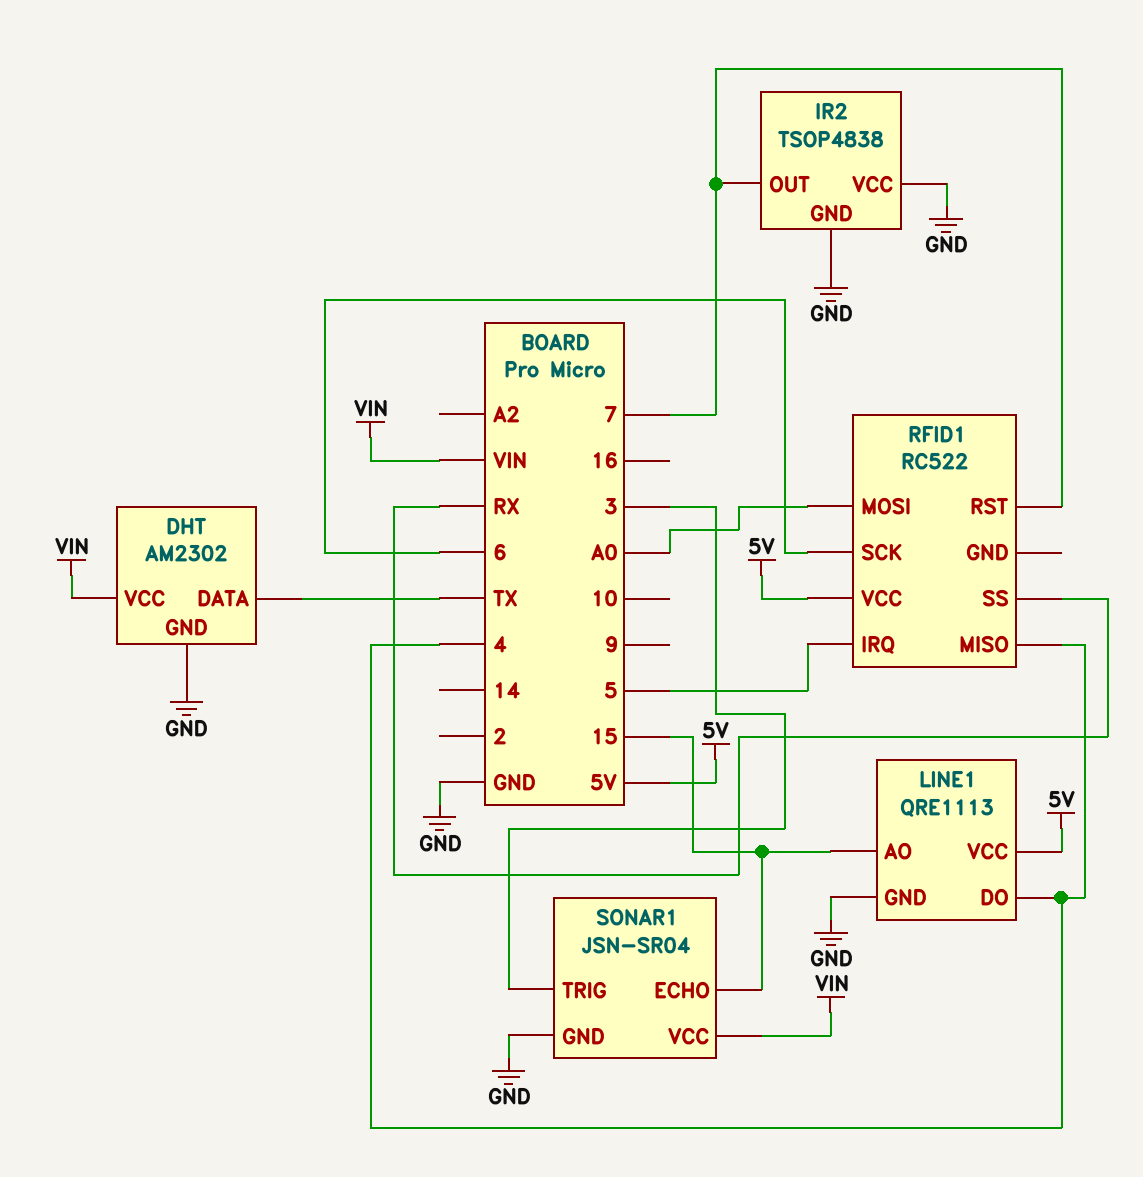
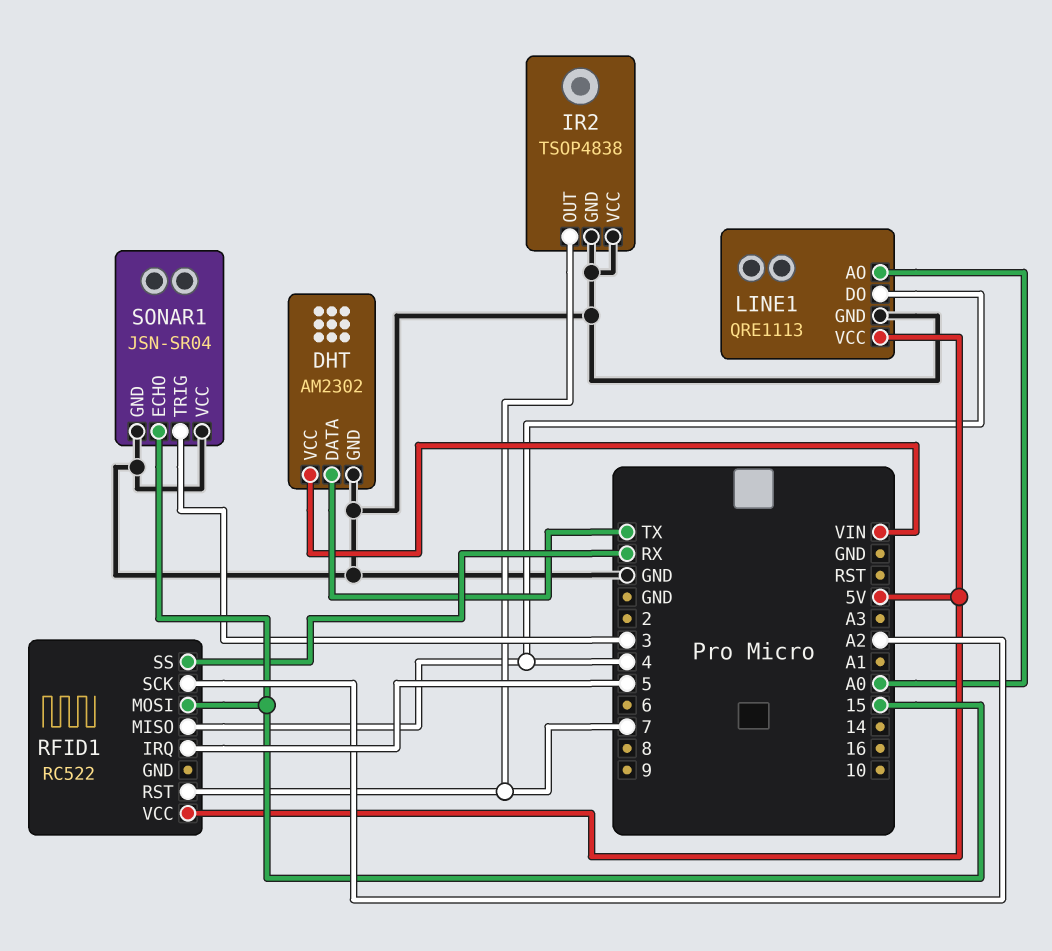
LINE1 pin AO: 15 -> A0
RFID1 pin MOSI: A0 -> 15
RFID1 pin SCK: 6 -> A2
SONAR1 pin VCC: VIN -> GND

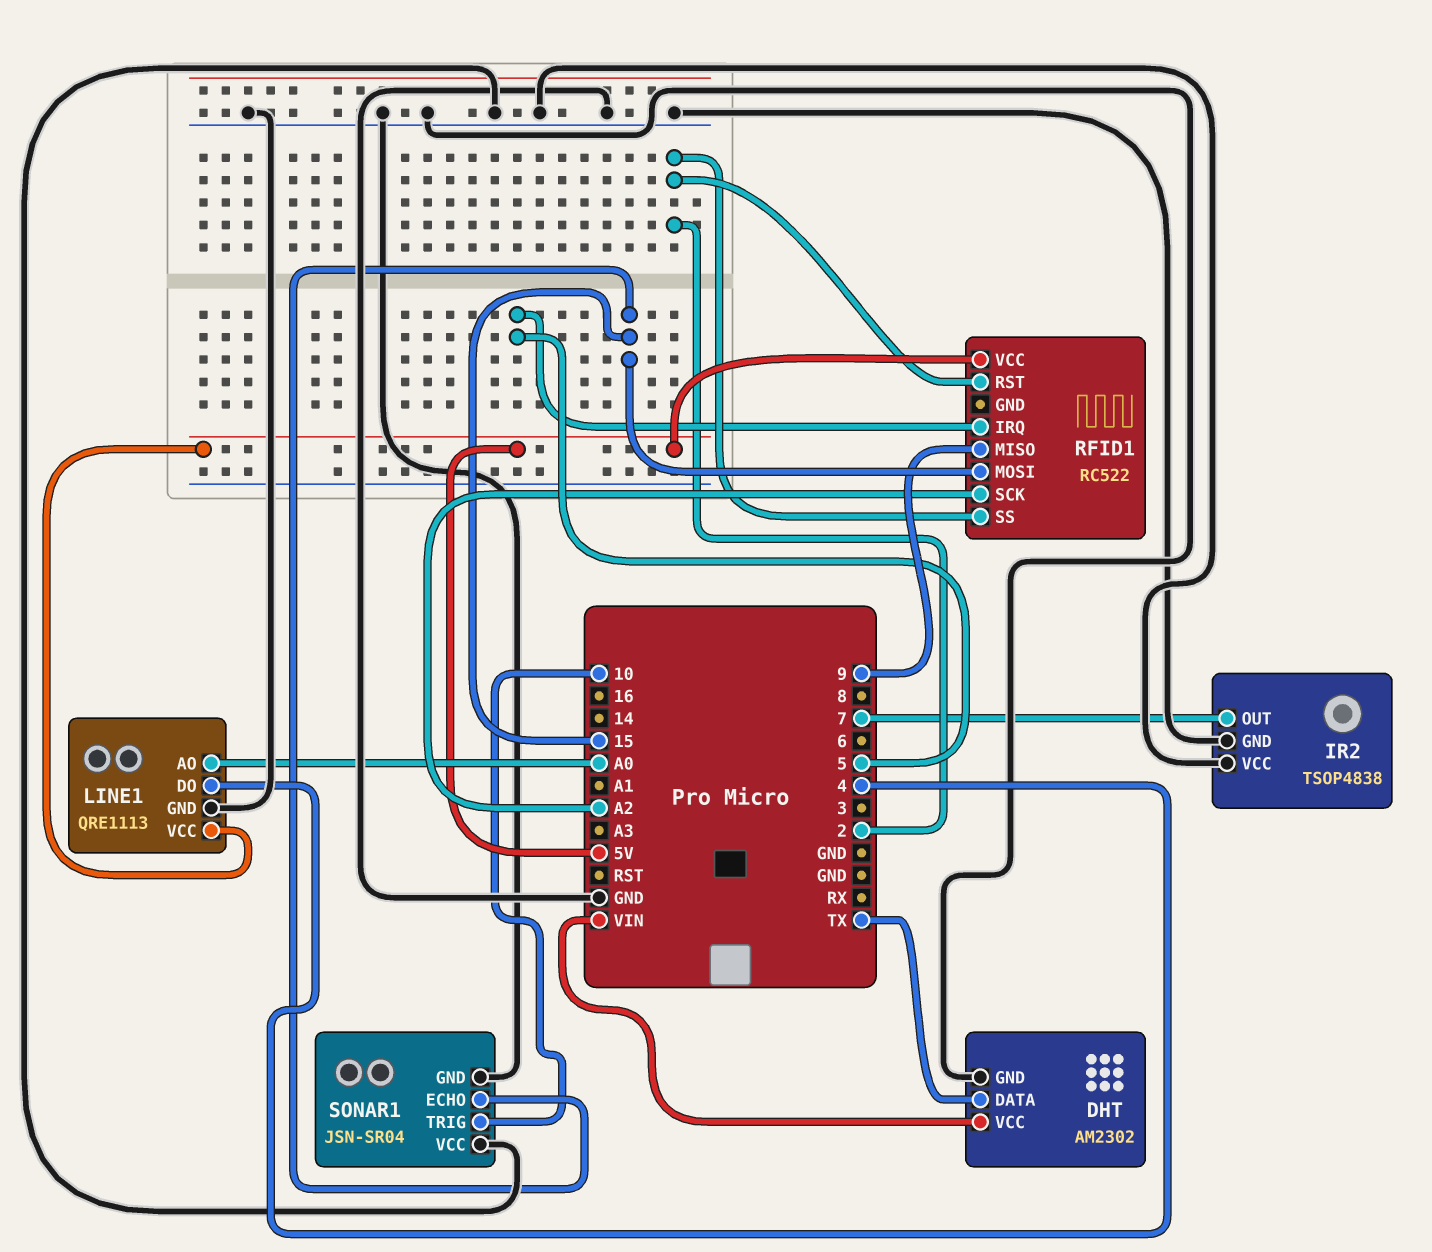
RFID1 pin MISO: 4 -> 9
RFID1 pin RST: 7 -> 2
RFID1 pin SS: RX -> 2
SONAR1 pin TRIG: 3 -> 10

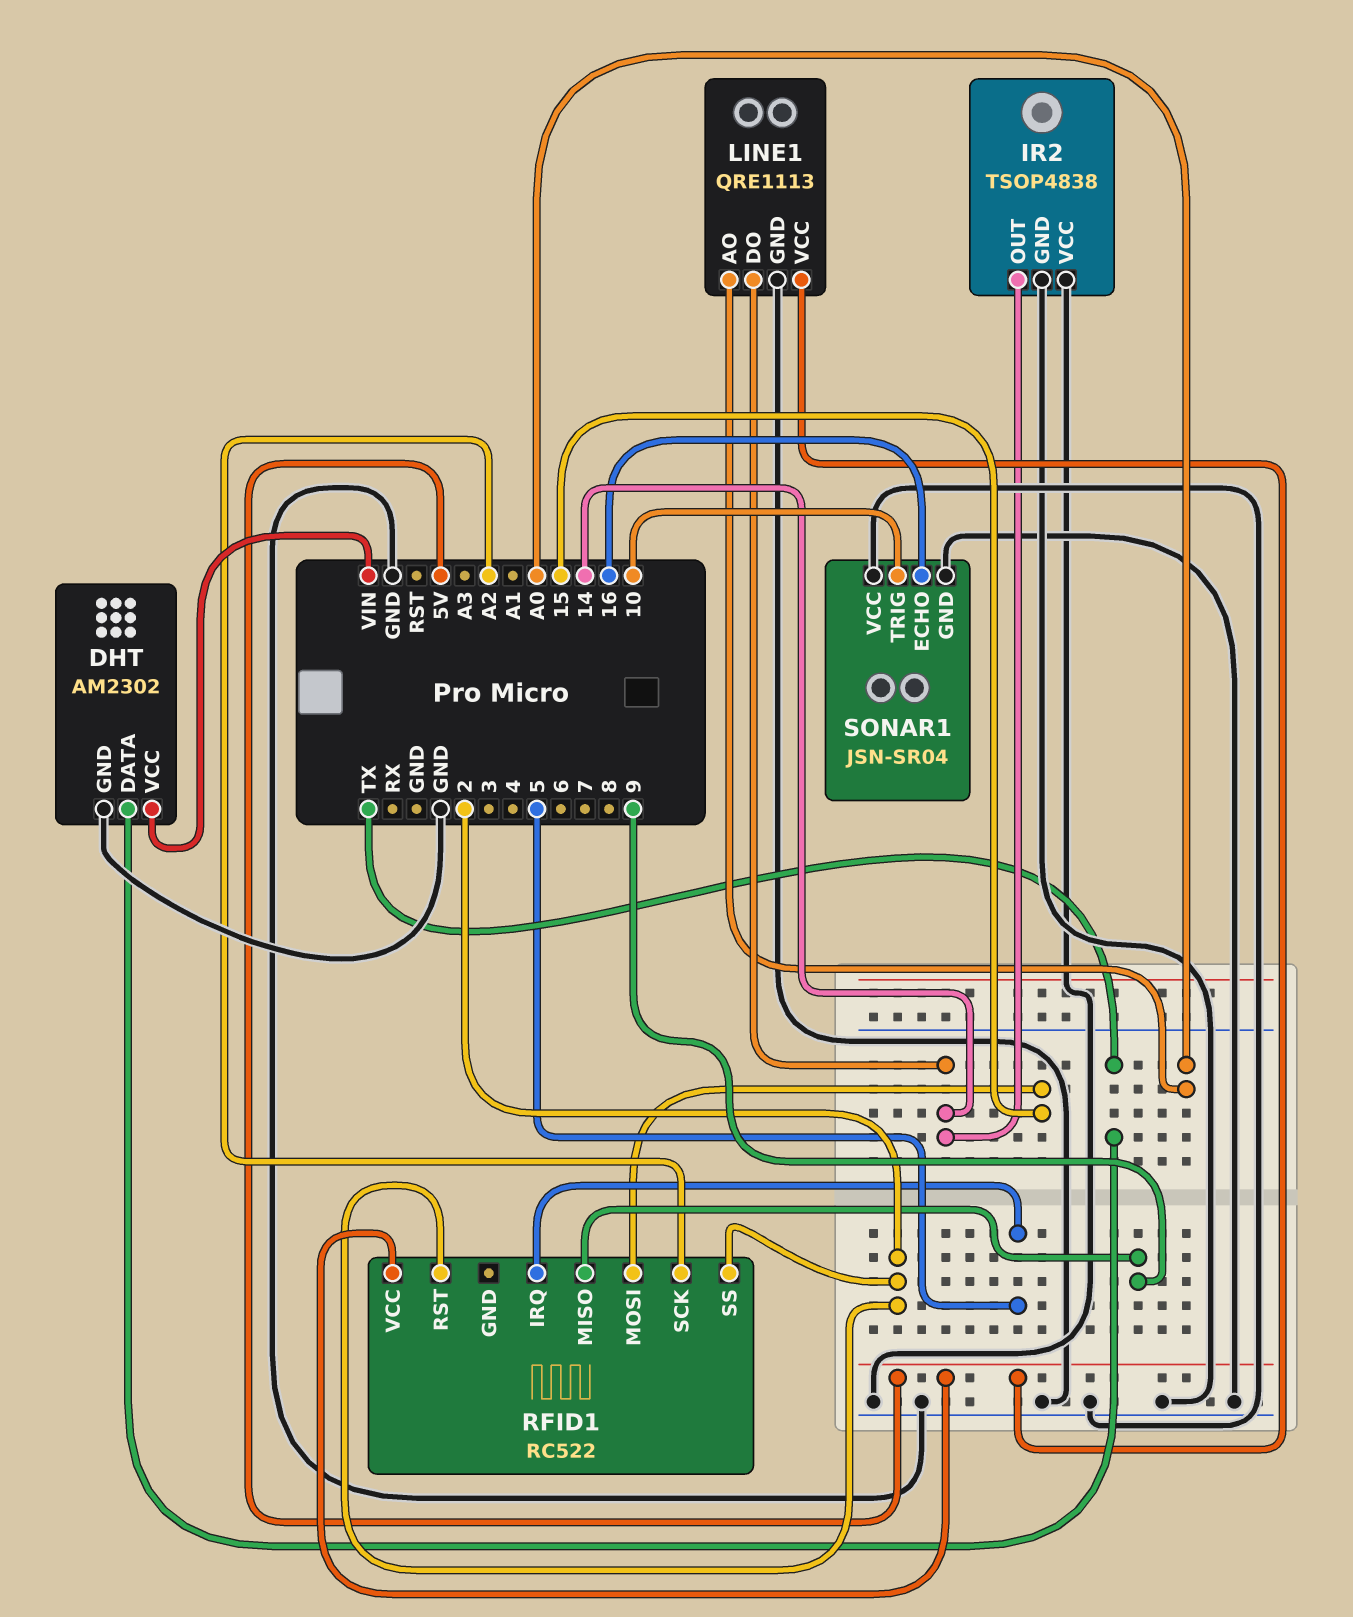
IR2 pin OUT: 7 -> 14
LINE1 pin DO: 4 -> 14
SONAR1 pin ECHO: 15 -> 16

